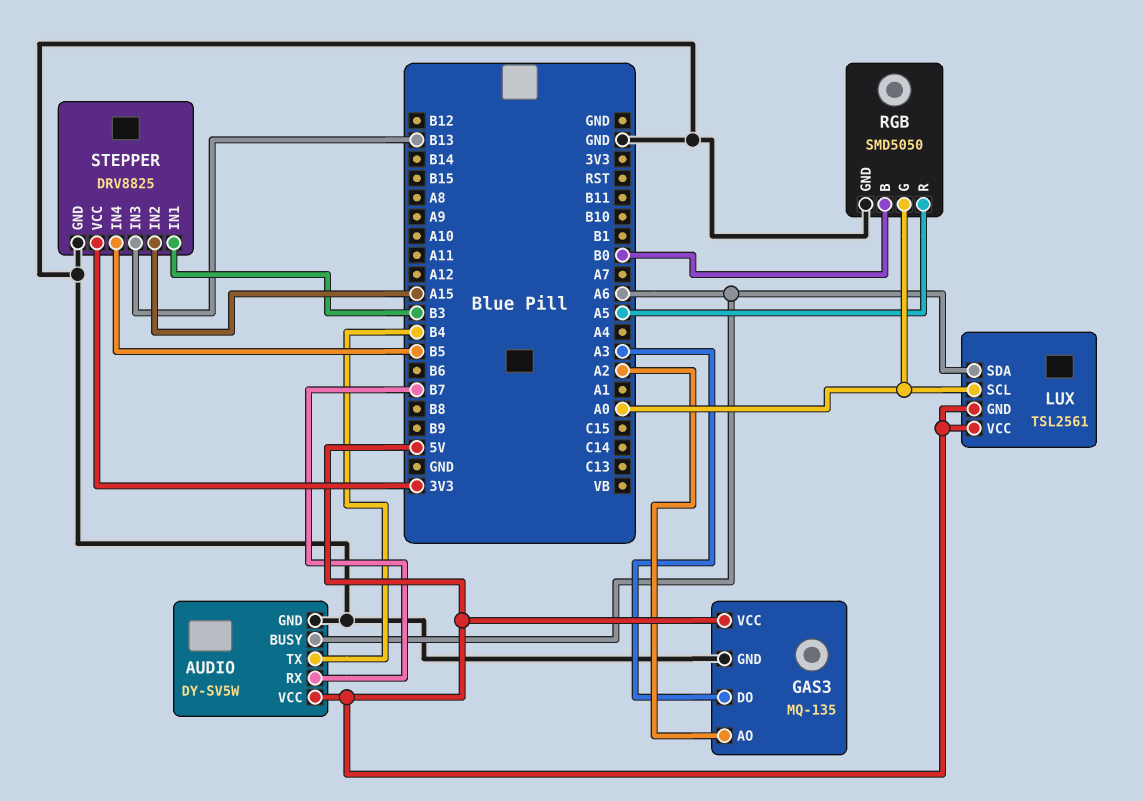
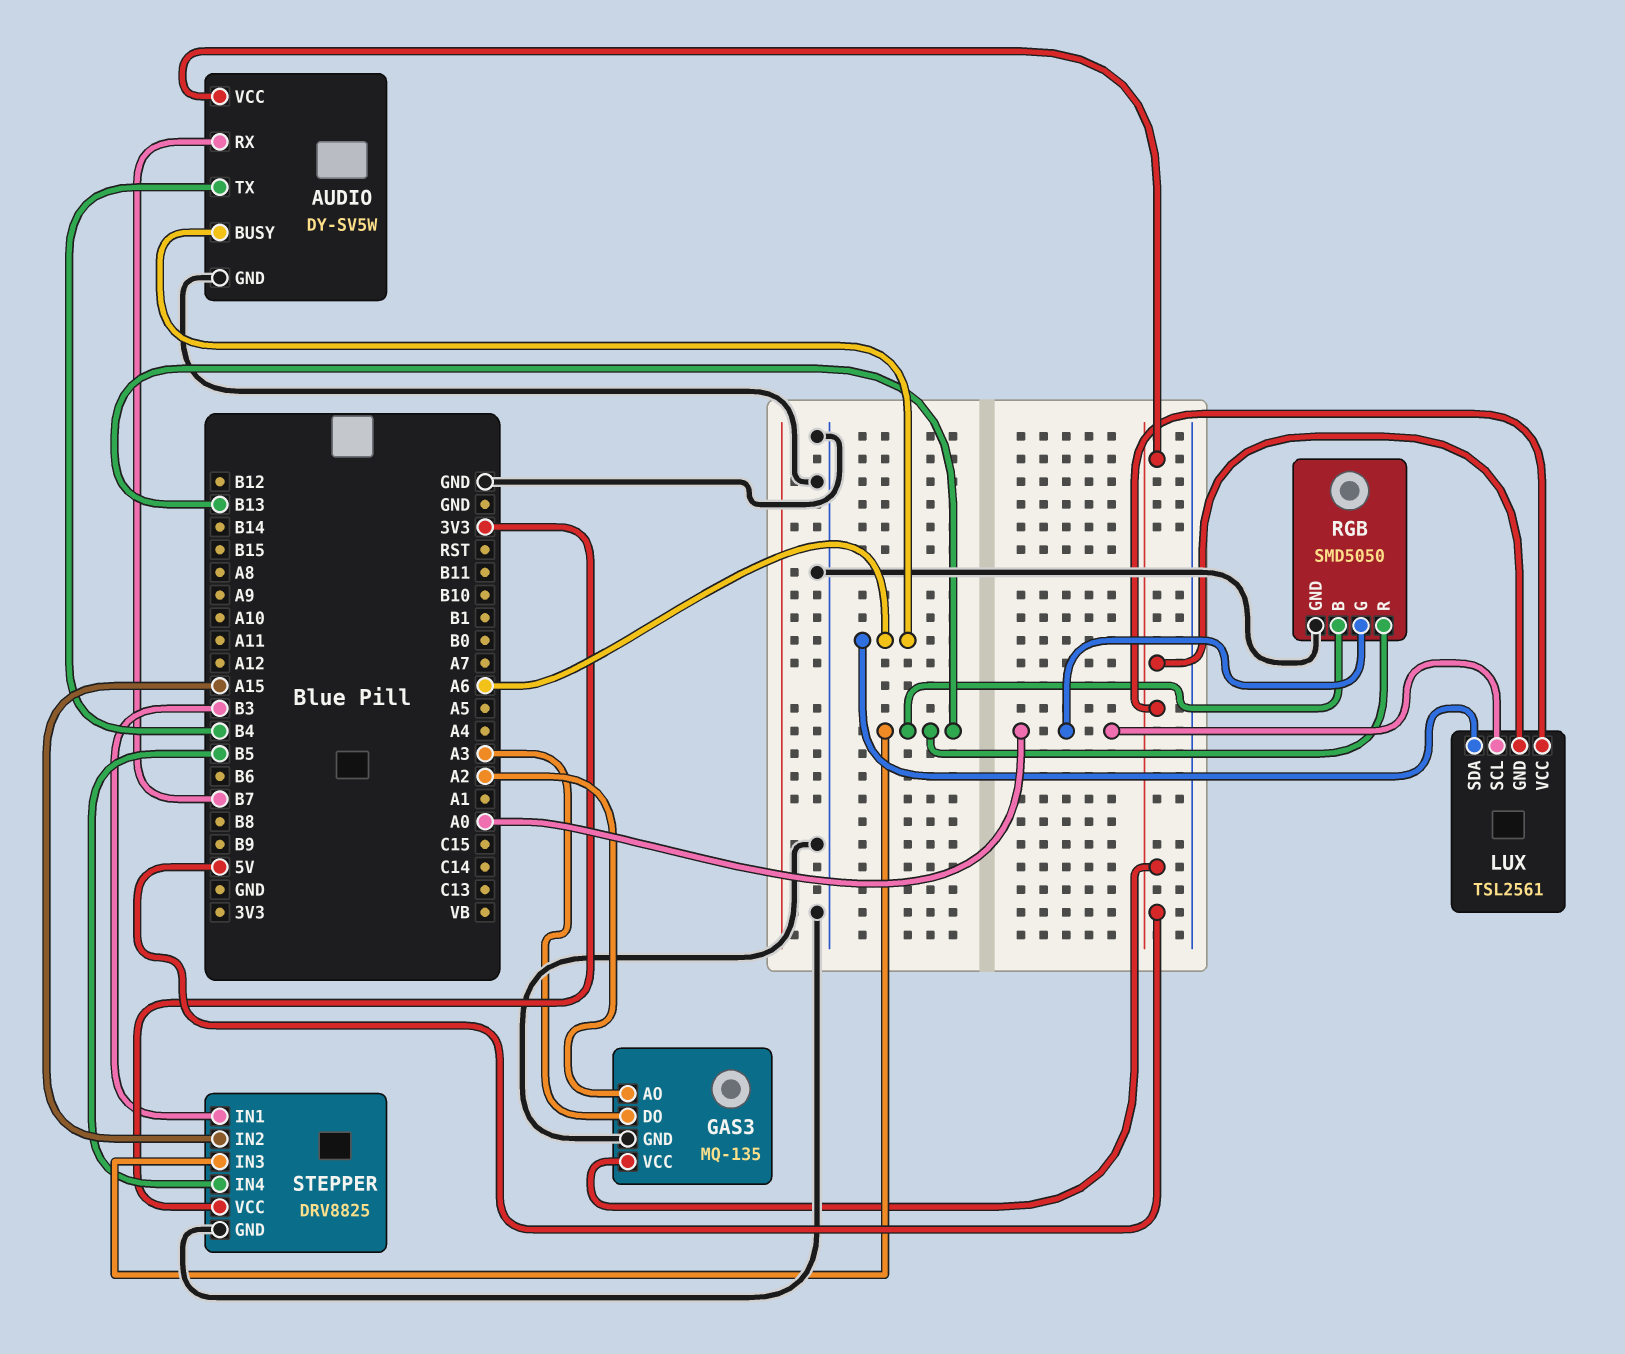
RGB pin B: B0 -> B13
RGB pin R: A5 -> B13

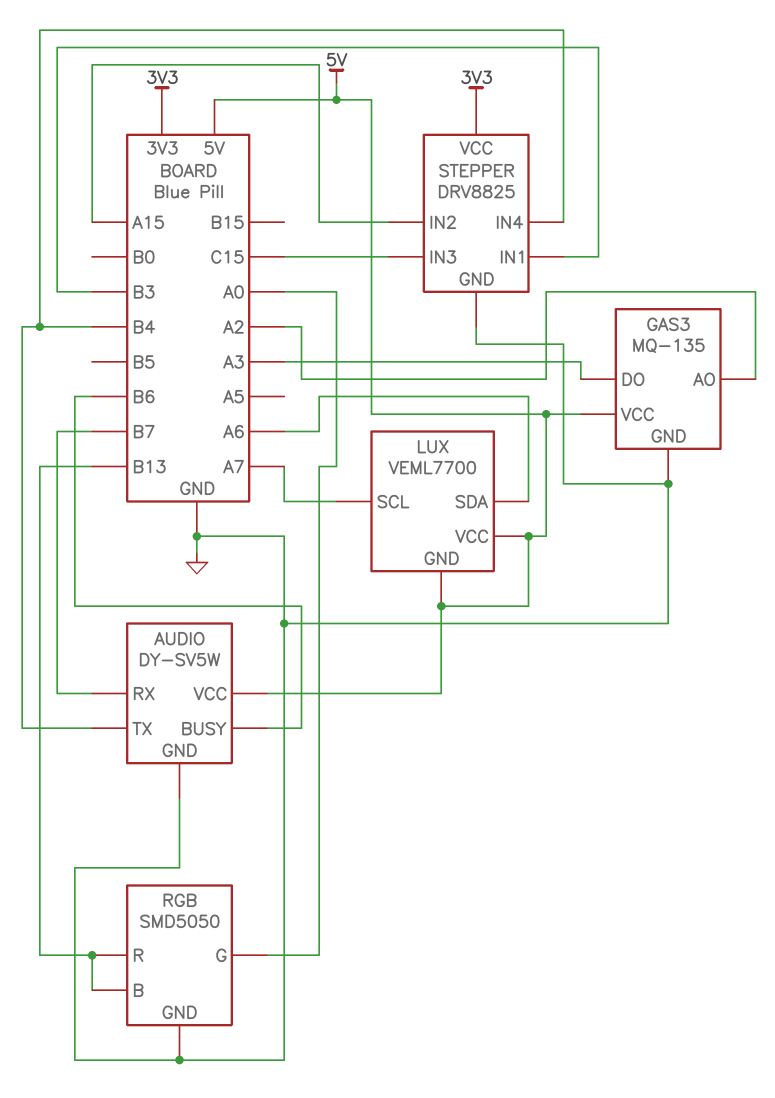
AUDIO pin BUSY: A6 -> B6
LUX: TSL2561 -> VEML7700
LUX pin SCL: A0 -> A7
STEPPER pin IN3: B13 -> C15
STEPPER pin IN4: B5 -> B4

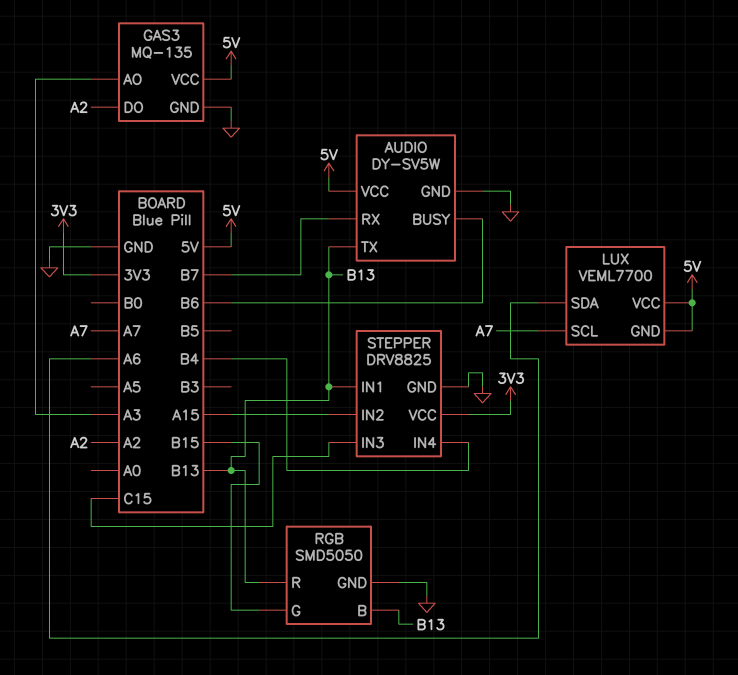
AUDIO pin TX: B4 -> B13
GAS3 pin AO: A2 -> A3
GAS3 pin DO: A3 -> A2
RGB pin G: A0 -> B15
STEPPER pin IN1: B3 -> B13

